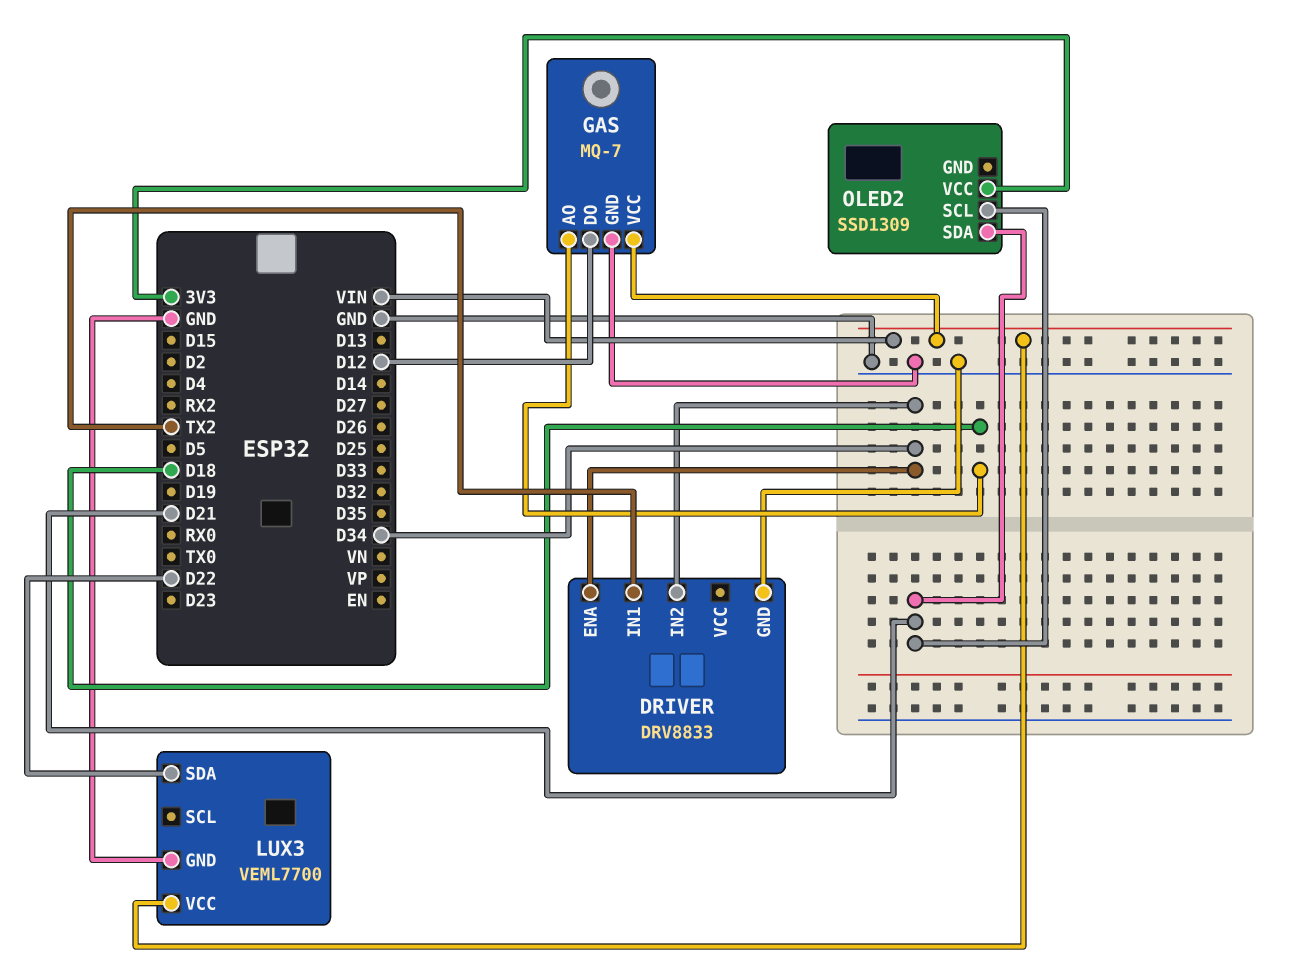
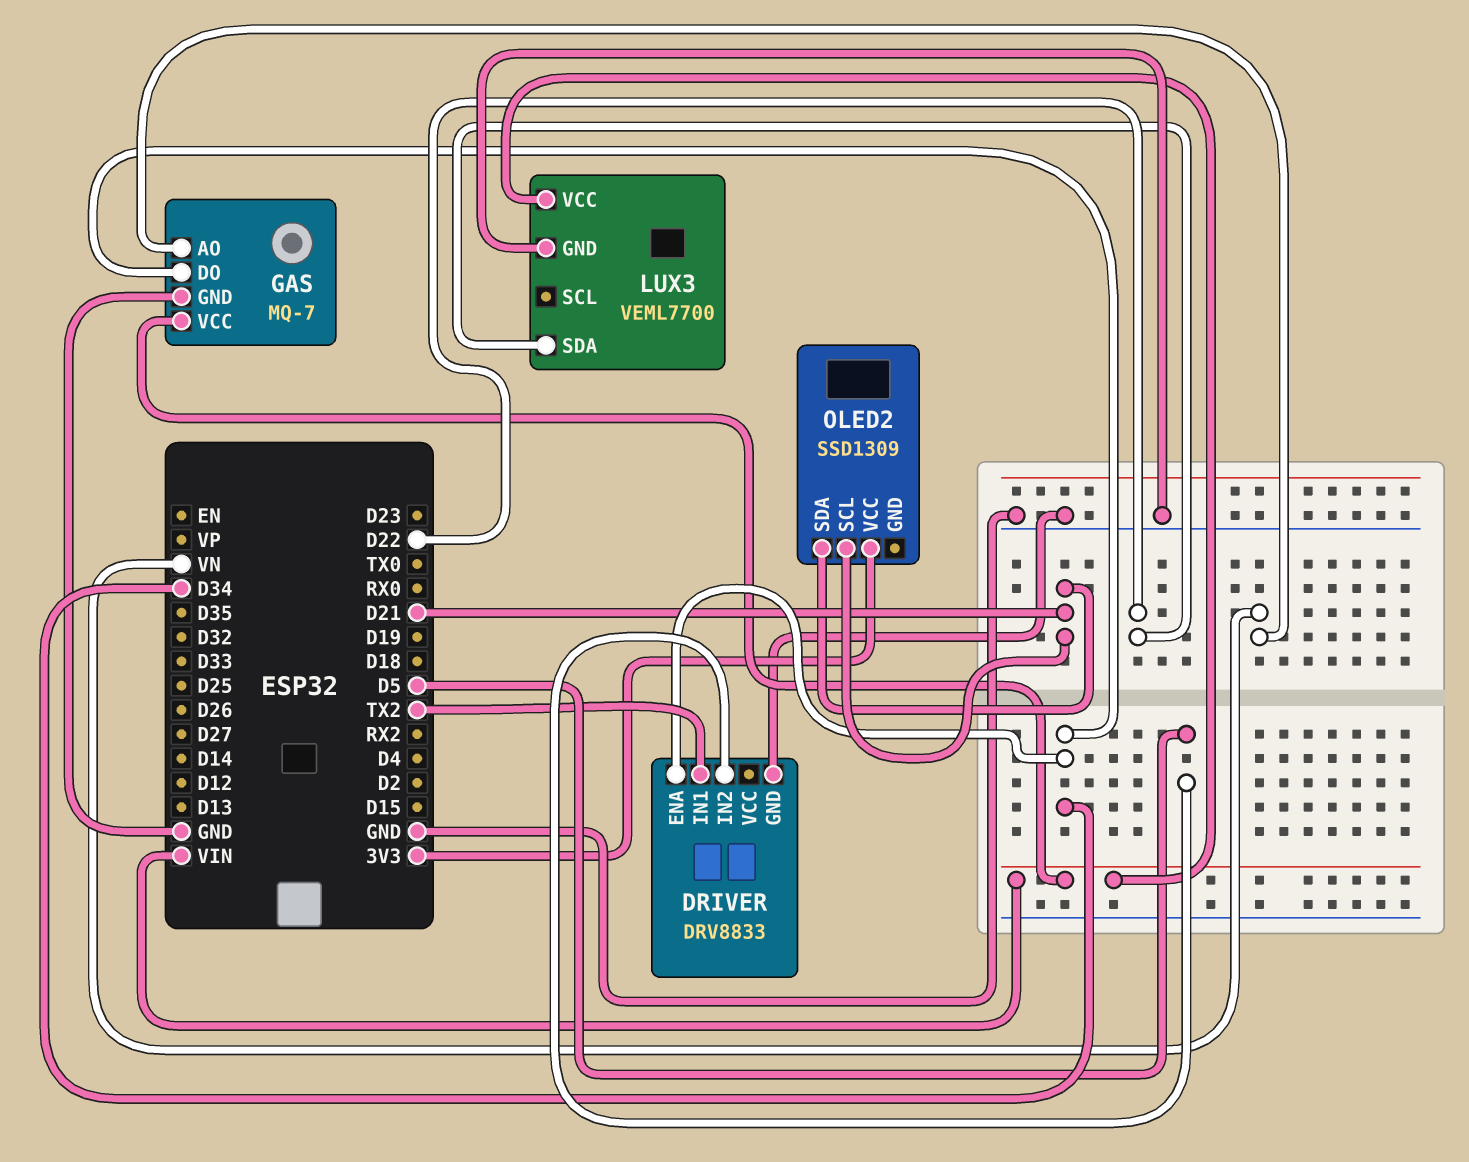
DRIVER pin IN2: D34 -> D5
GAS pin AO: D18 -> VN
GAS pin DO: D12 -> D34

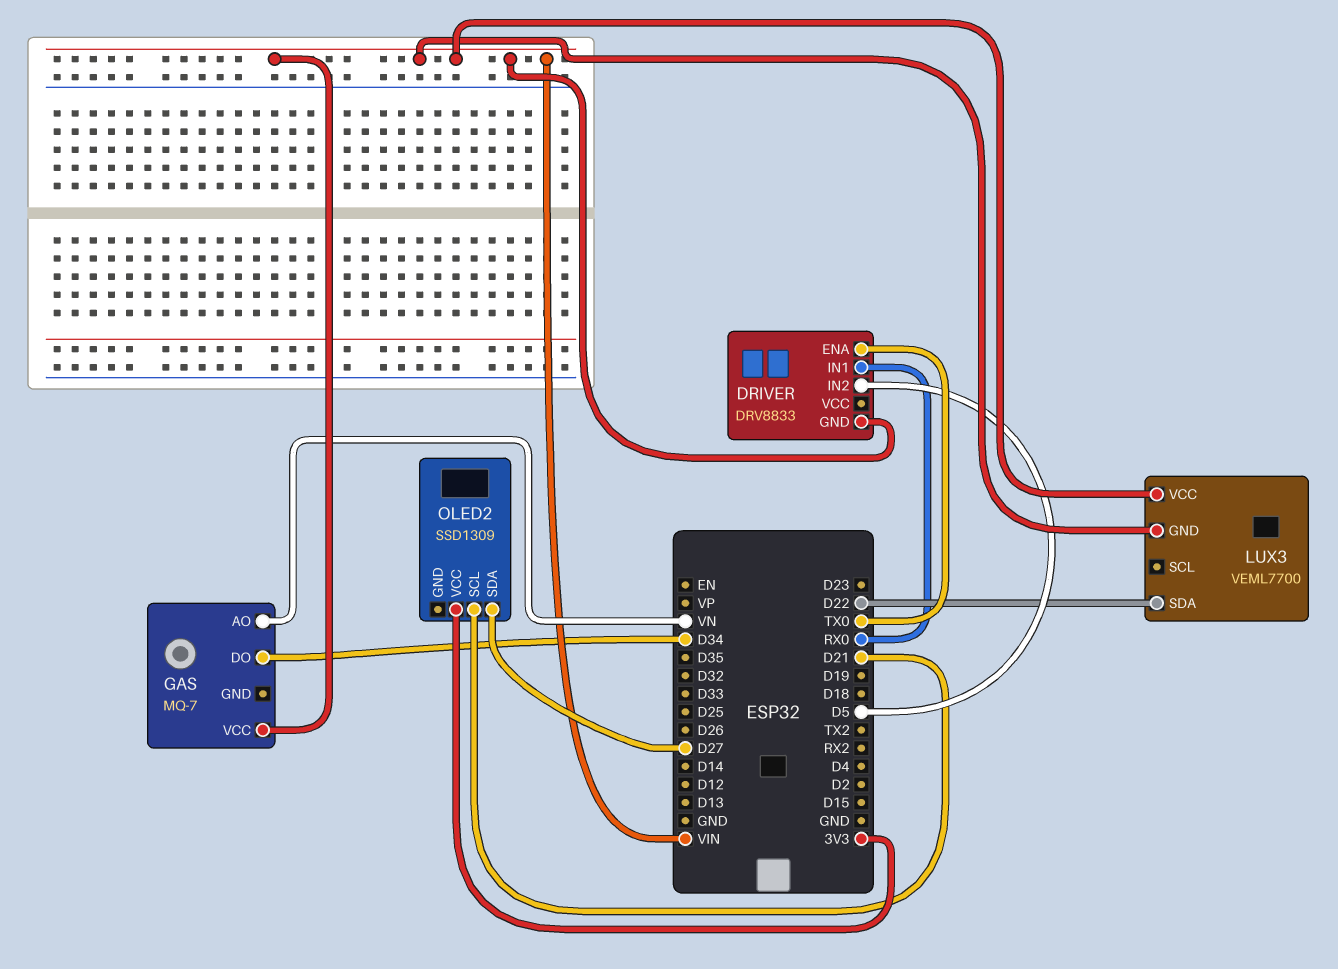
DRIVER pin ENA: D34 -> TX0
DRIVER pin GND: GND -> VIN
DRIVER pin IN1: TX2 -> RX0
GAS pin GND: GND -> none
LUX3 pin GND: GND -> VIN
OLED2 pin SDA: D21 -> D27

